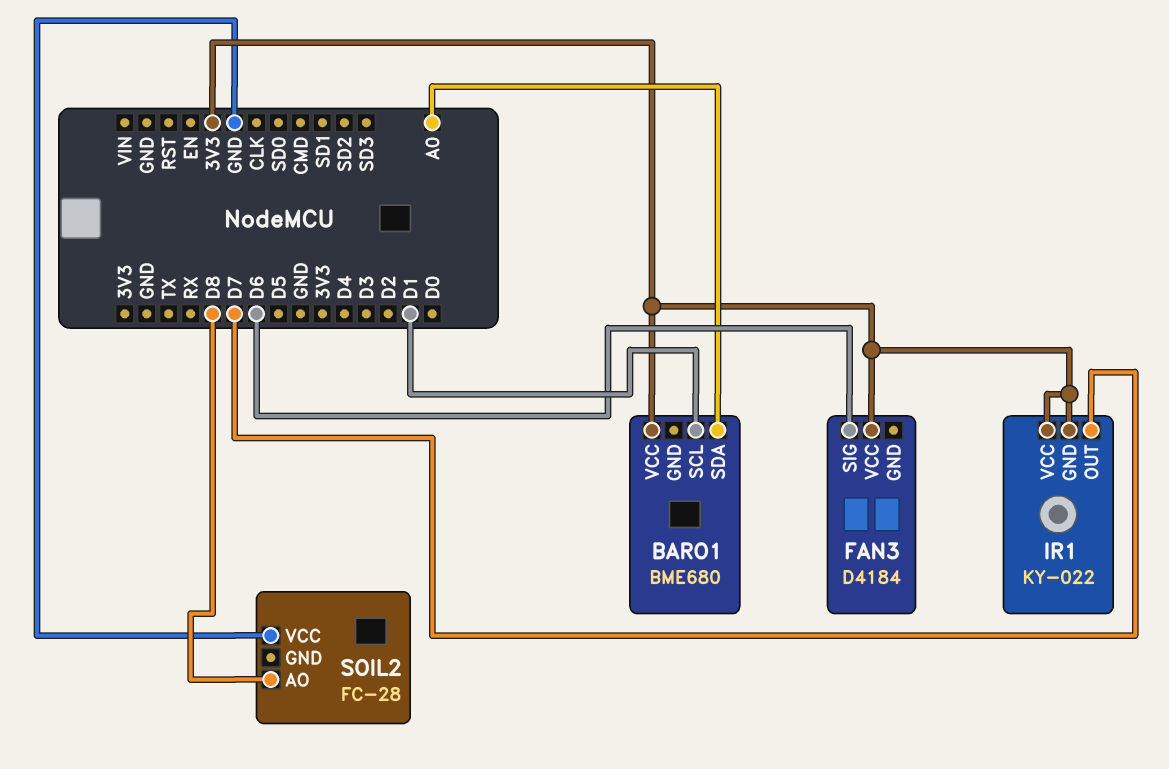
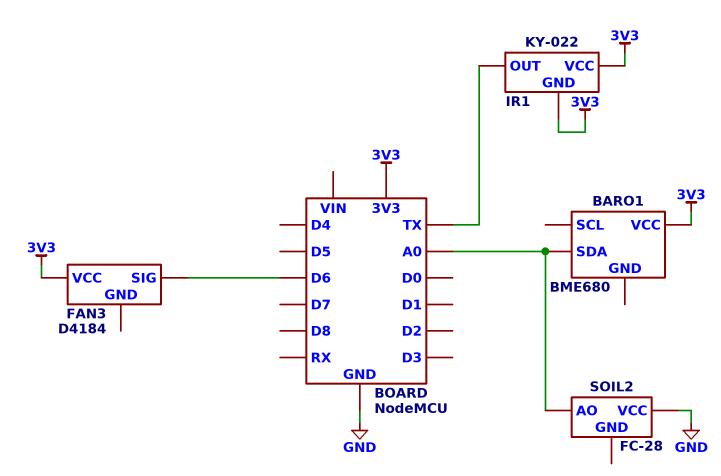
BARO1 pin SCL: D1 -> none
IR1 pin OUT: D7 -> TX
SOIL2 pin AO: D8 -> A0

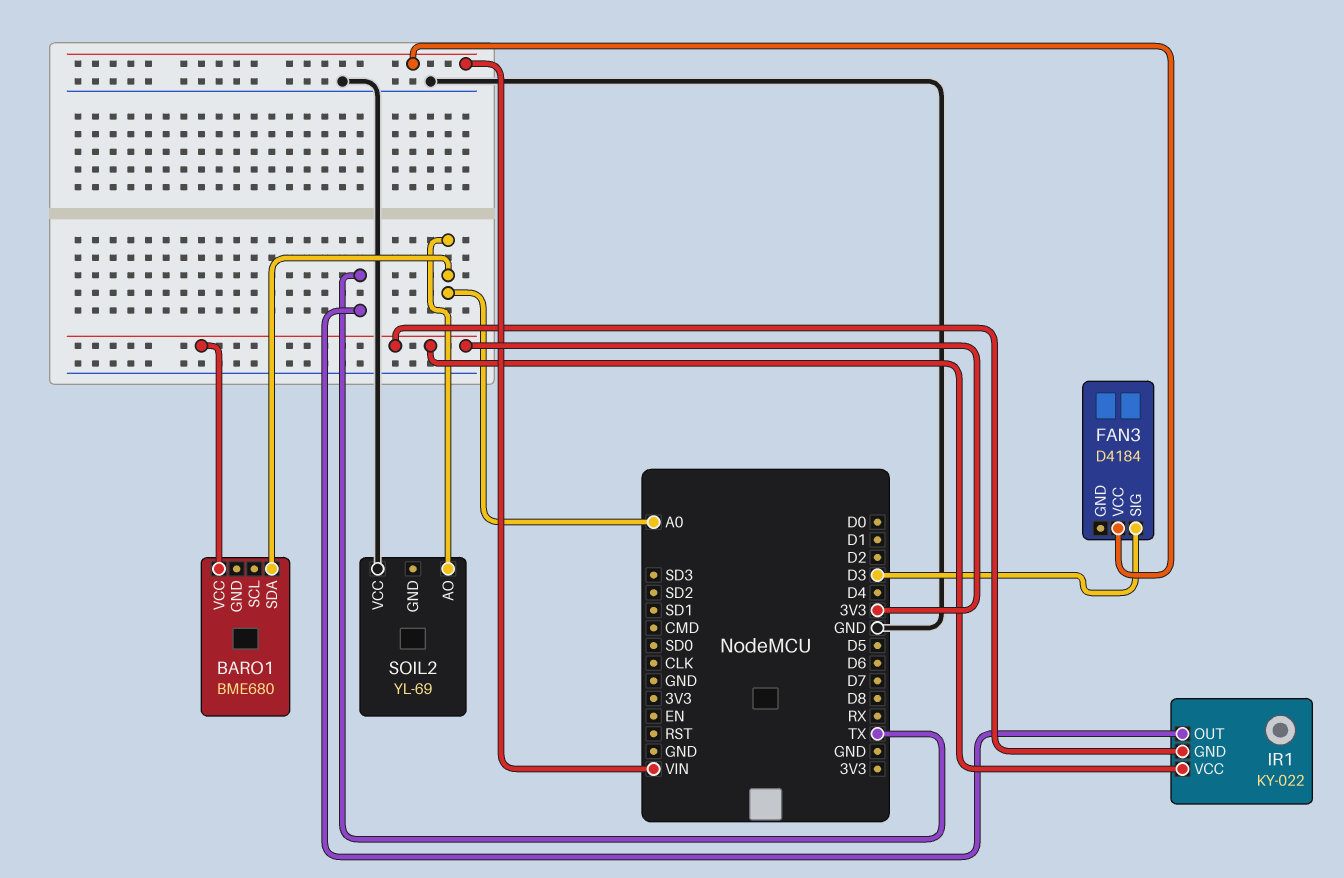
FAN3 pin SIG: D6 -> D3
FAN3 pin VCC: 3V3 -> VIN
SOIL2: FC-28 -> YL-69

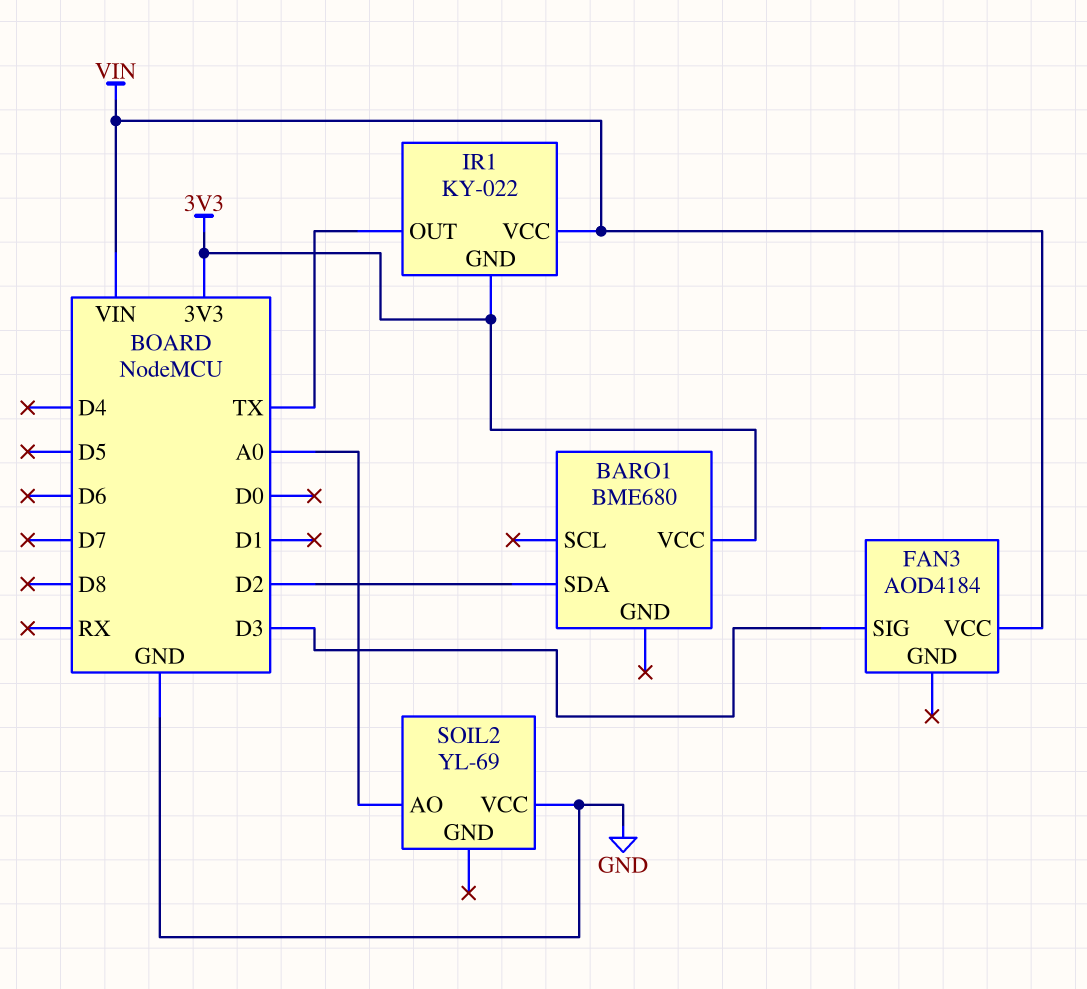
BARO1 pin SDA: A0 -> D2
FAN3: D4184 -> AOD4184
IR1 pin VCC: 3V3 -> VIN

